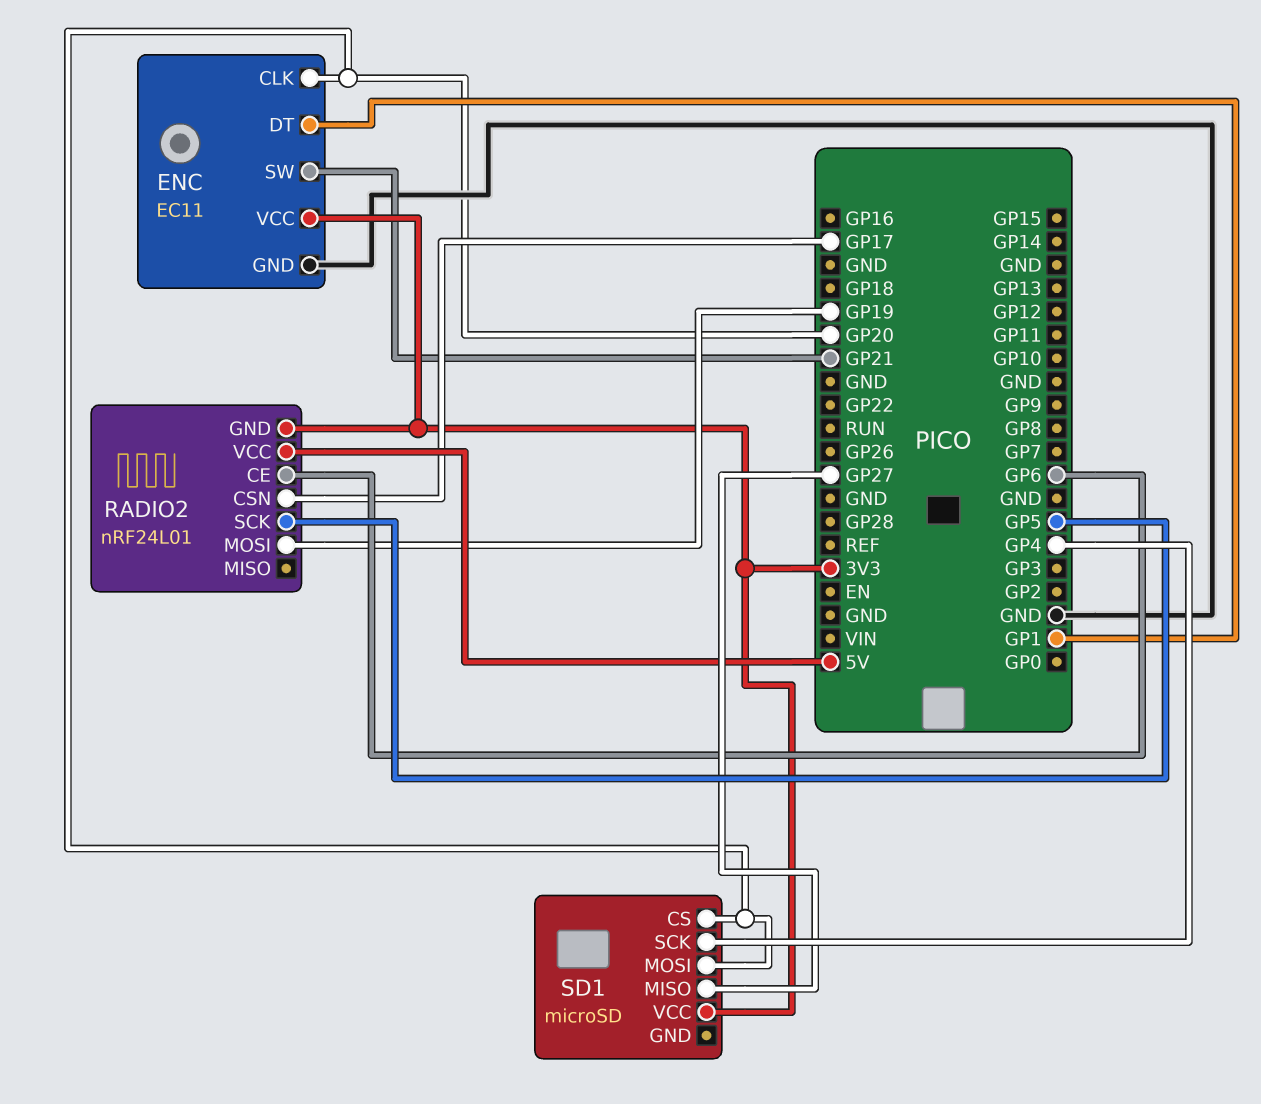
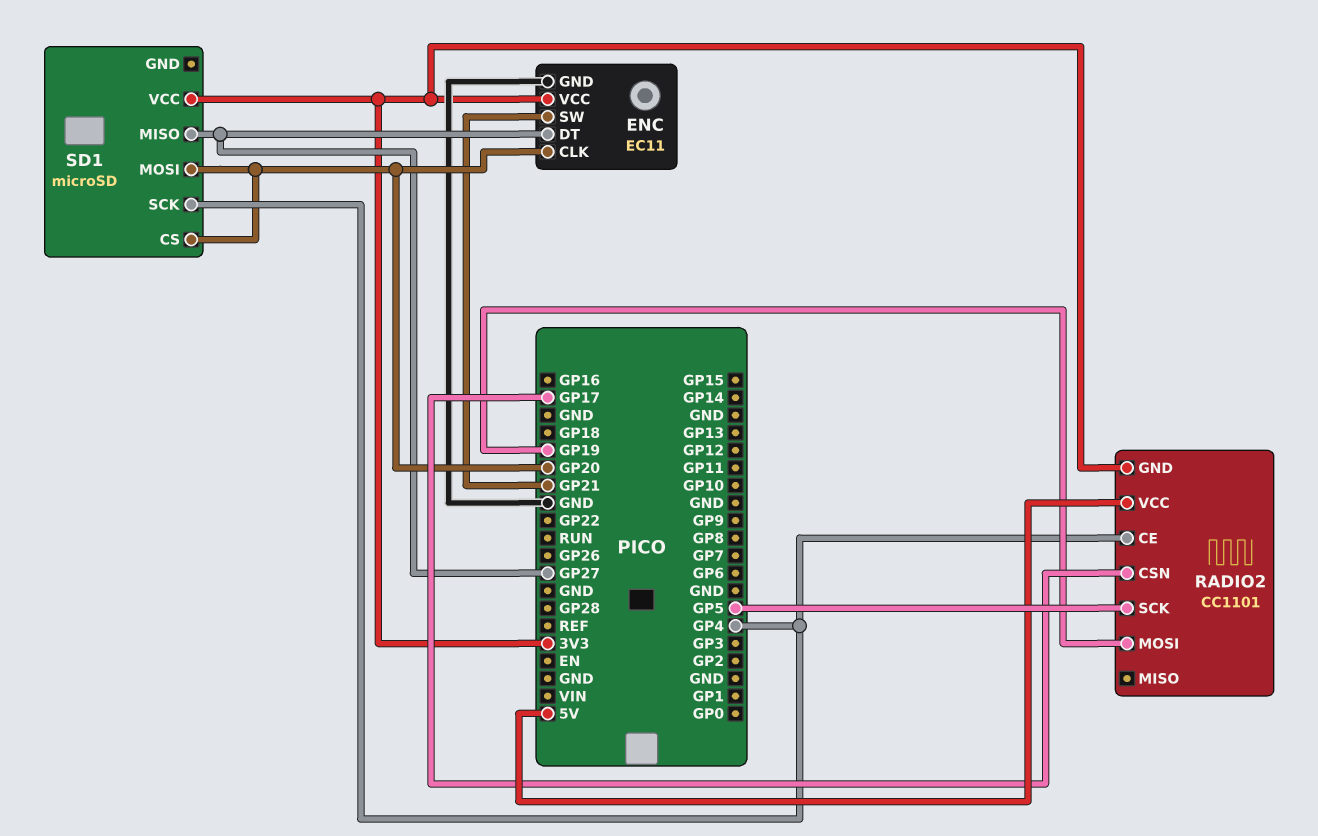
ENC pin DT: GP1 -> GP27
RADIO2: nRF24L01 -> CC1101
RADIO2 pin CE: GP6 -> GP4

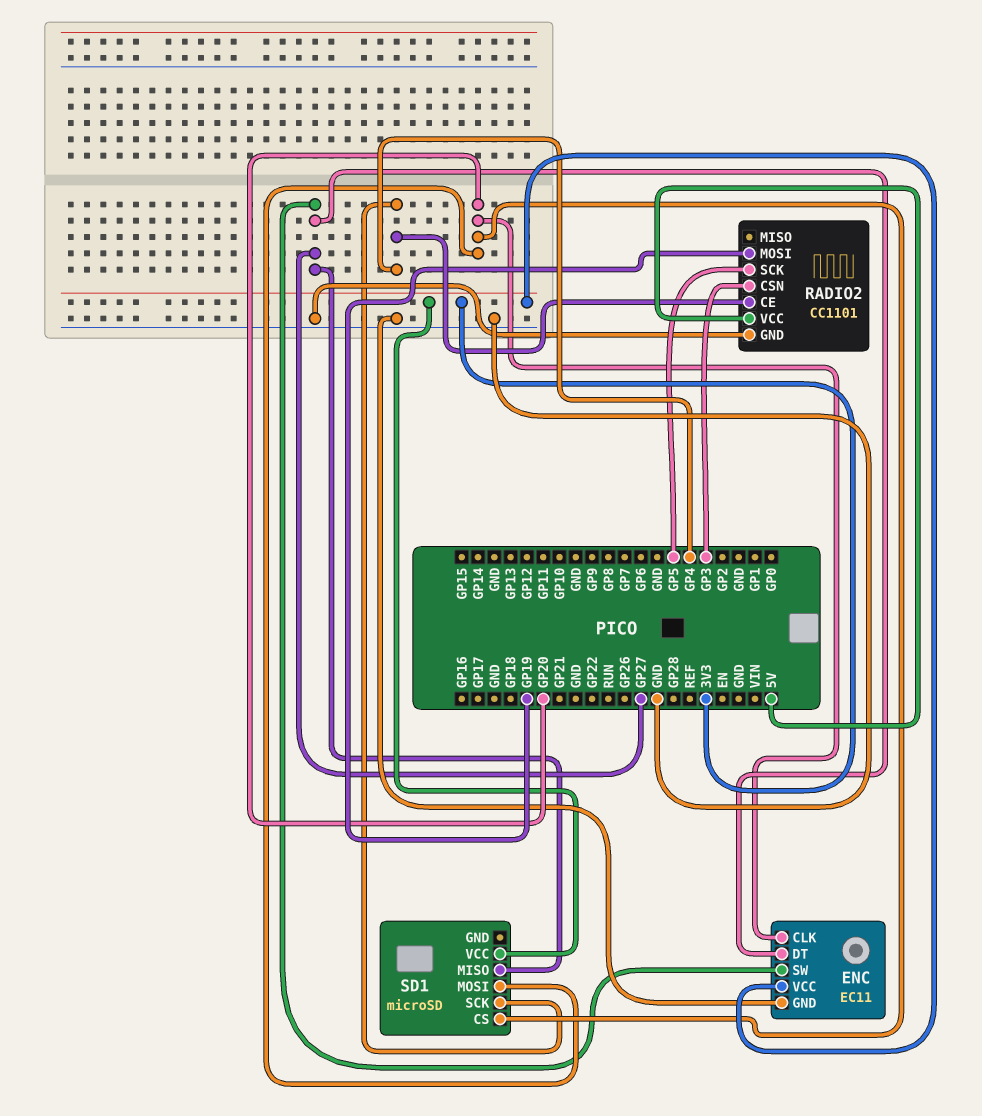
ENC pin SW: GP21 -> GP27
RADIO2 pin CSN: GP17 -> GP3
RADIO2 pin GND: 3V3 -> GND

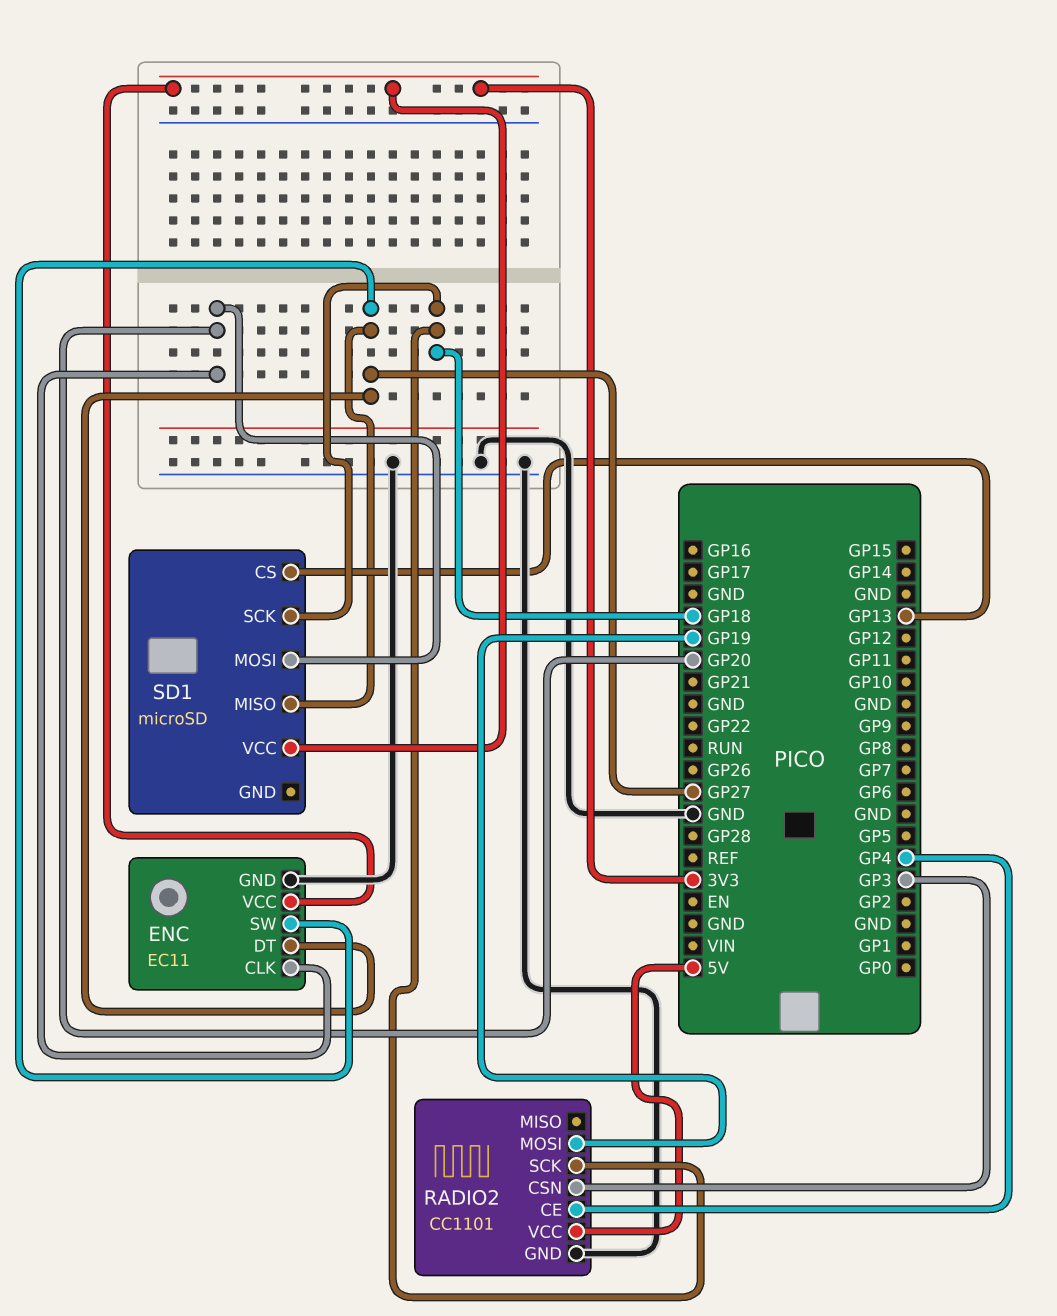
RADIO2 pin SCK: GP5 -> GP18
SD1 pin CS: GP20 -> GP13
SD1 pin SCK: GP4 -> GP18

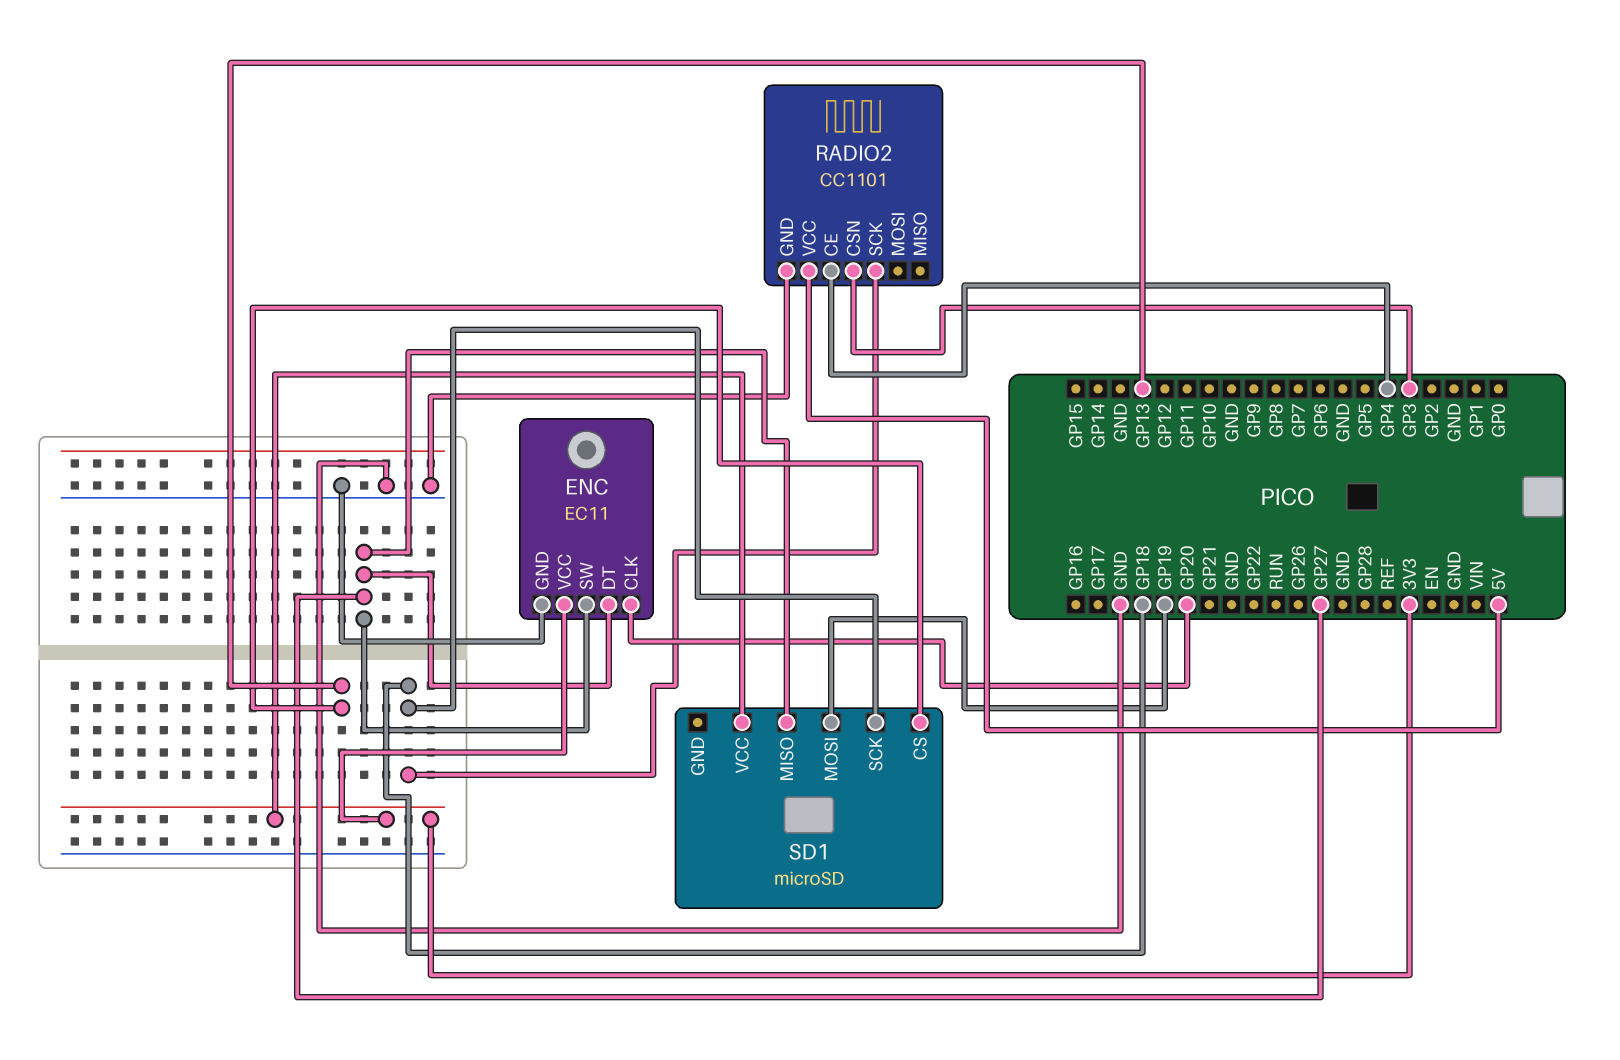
RADIO2 pin MOSI: GP19 -> none
SD1 pin MOSI: GP20 -> GP19

